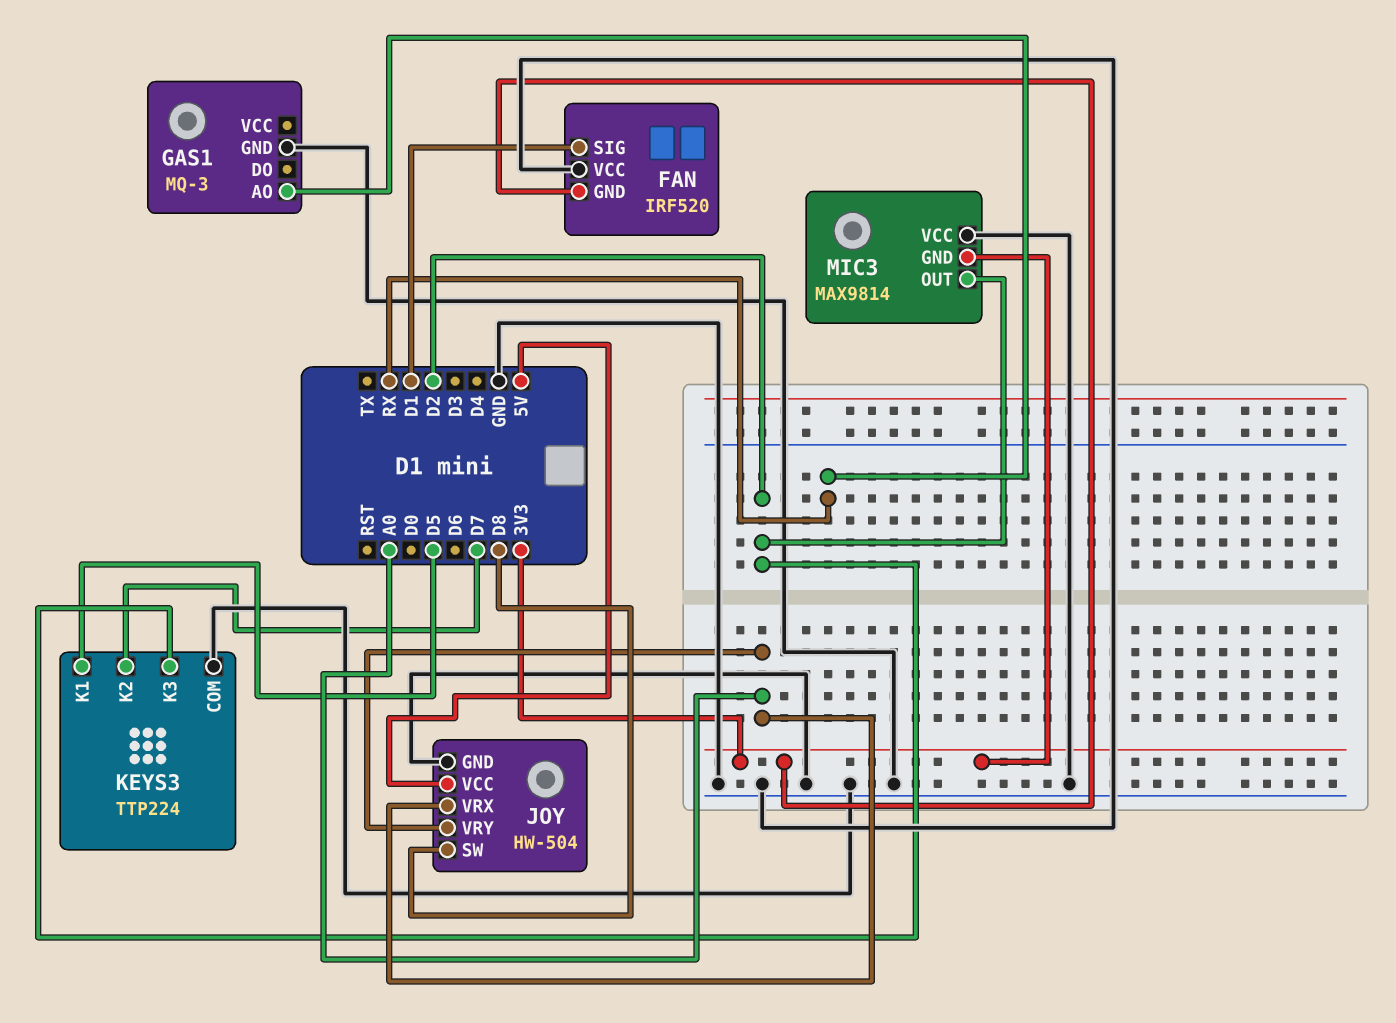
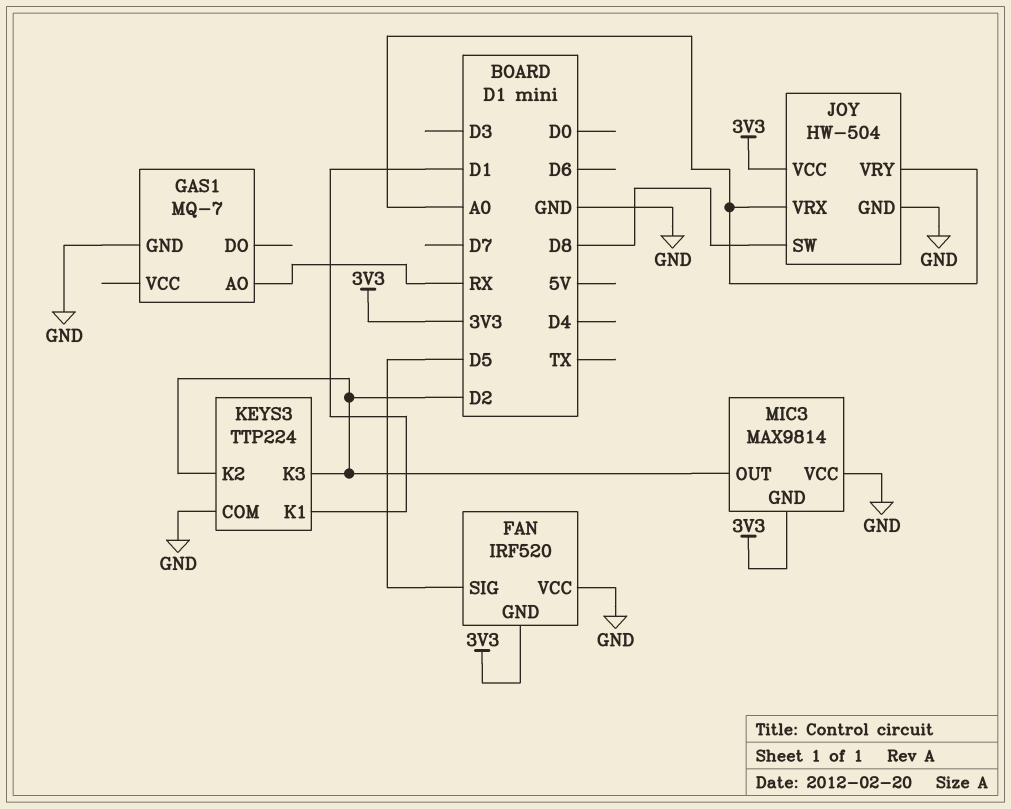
FAN pin SIG: D1 -> D5
GAS1: MQ-3 -> MQ-7
JOY pin VCC: 5V -> 3V3
KEYS3 pin K1: D5 -> D1
KEYS3 pin K2: D7 -> D2

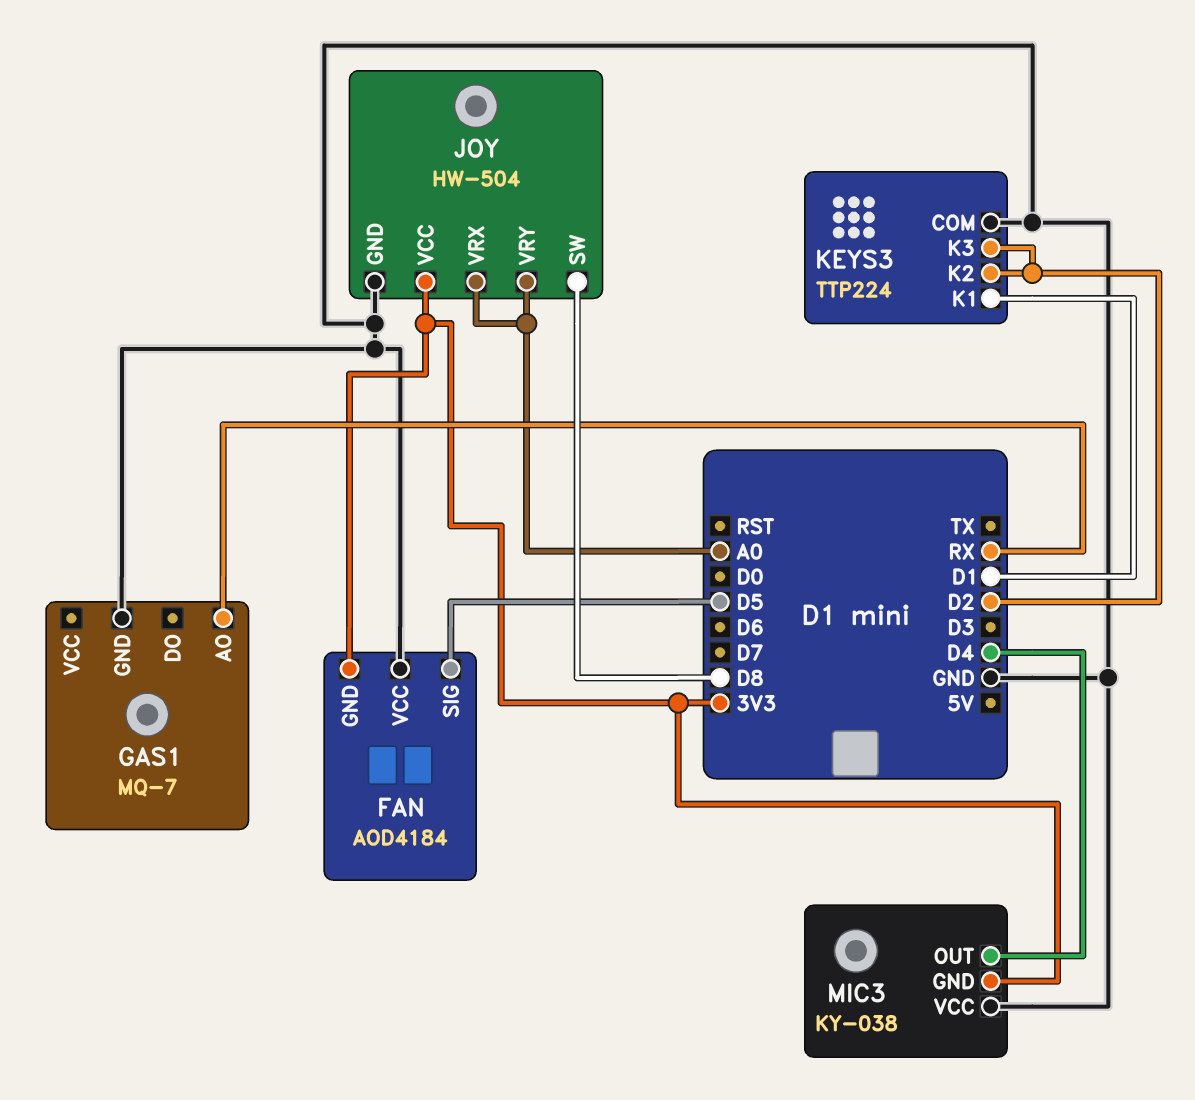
FAN: IRF520 -> AOD4184
MIC3: MAX9814 -> KY-038
MIC3 pin OUT: D2 -> D4

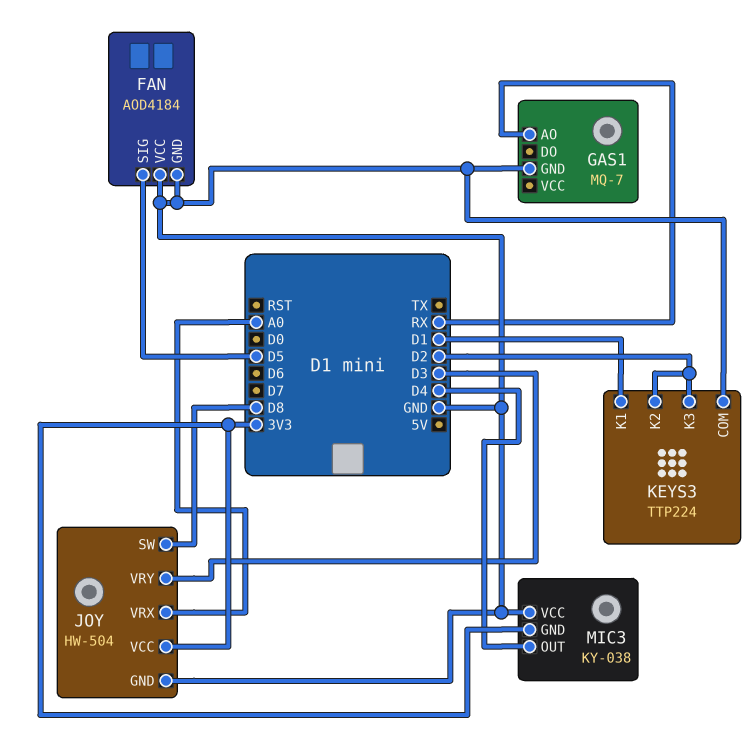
FAN pin GND: 3V3 -> GND
JOY pin VRY: A0 -> D3

